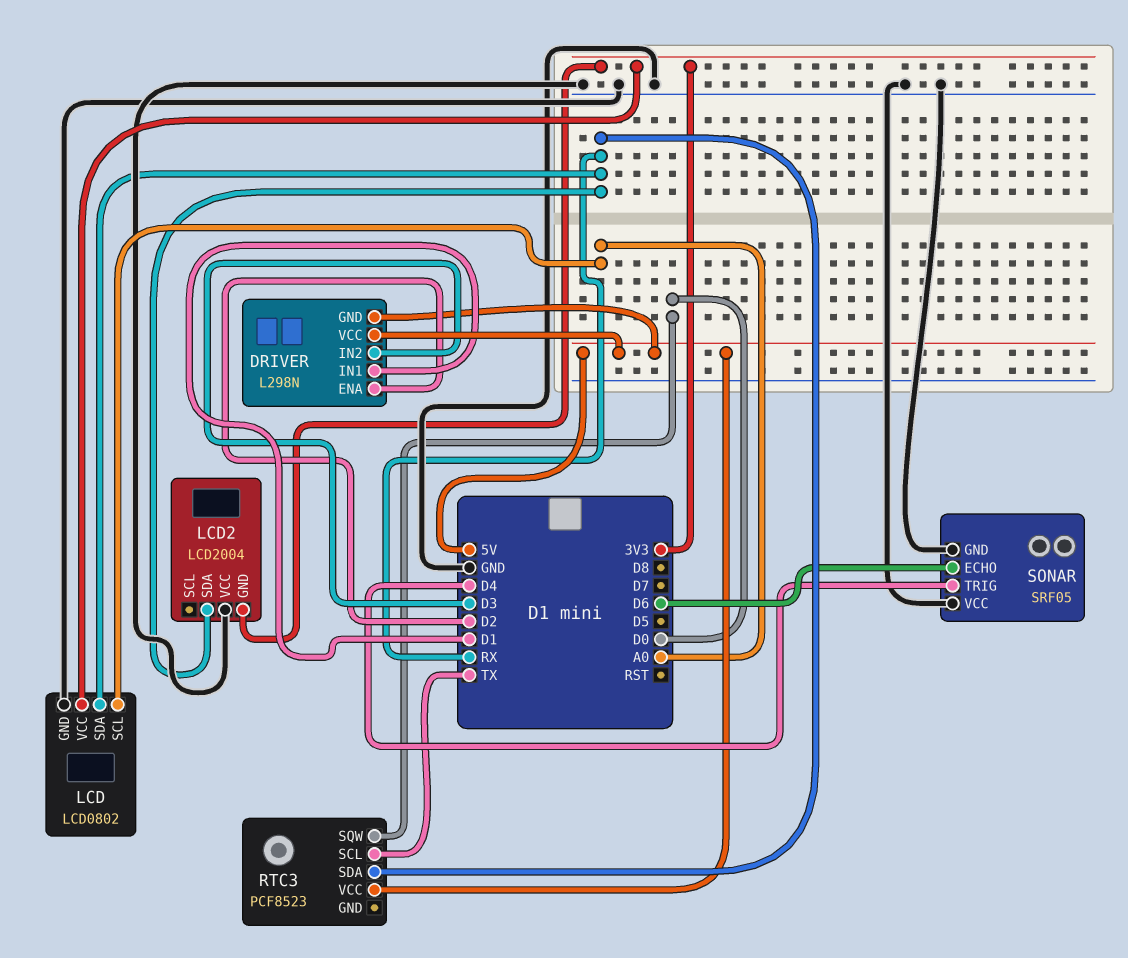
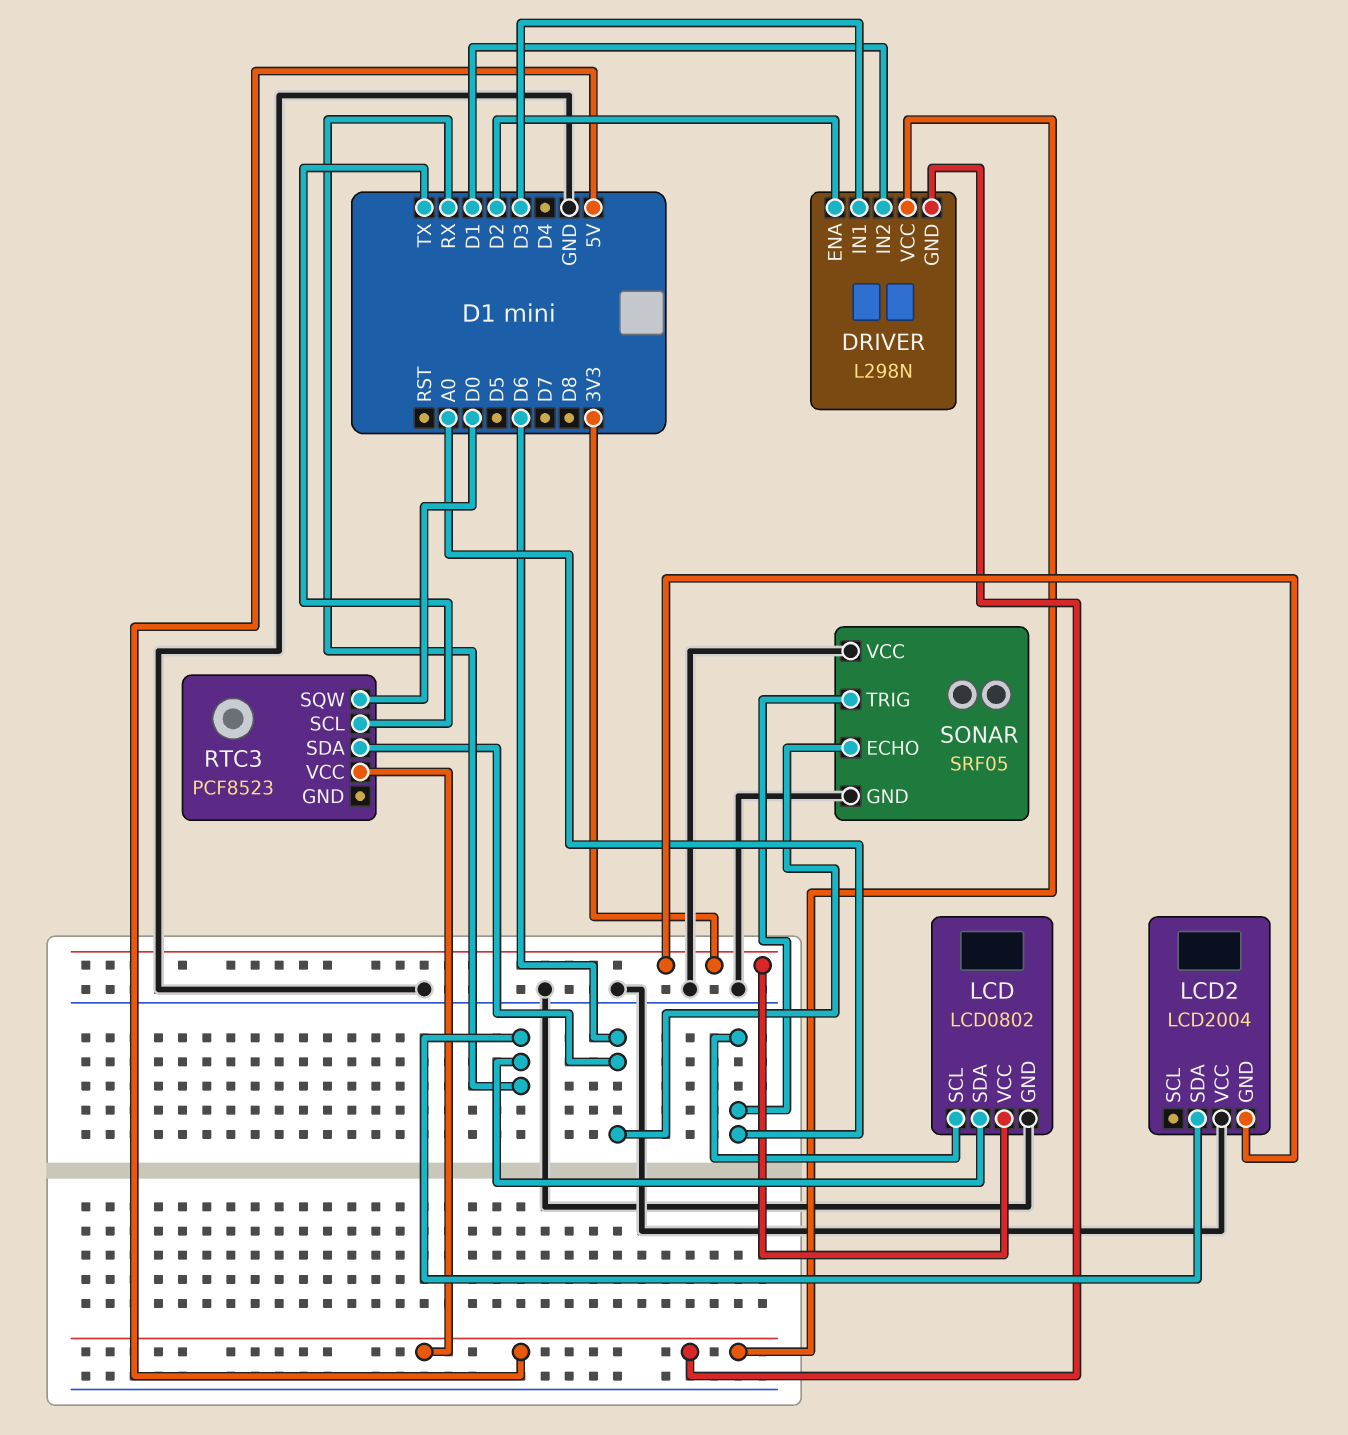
DRIVER pin IN1: D1 -> D3
DRIVER pin IN2: D3 -> D1
RTC3 pin SDA: RX -> D6
SONAR pin TRIG: D4 -> A0

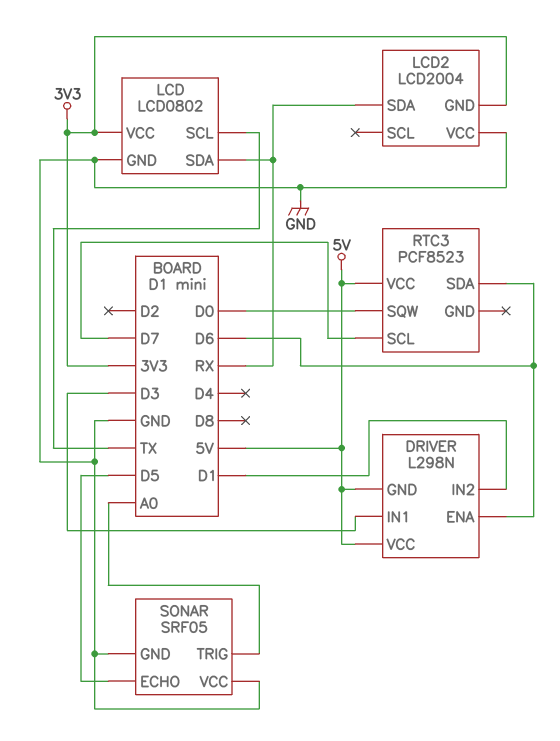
DRIVER pin ENA: D2 -> D6
LCD pin SCL: A0 -> TX
RTC3 pin SCL: TX -> D7
SONAR pin ECHO: D6 -> D5

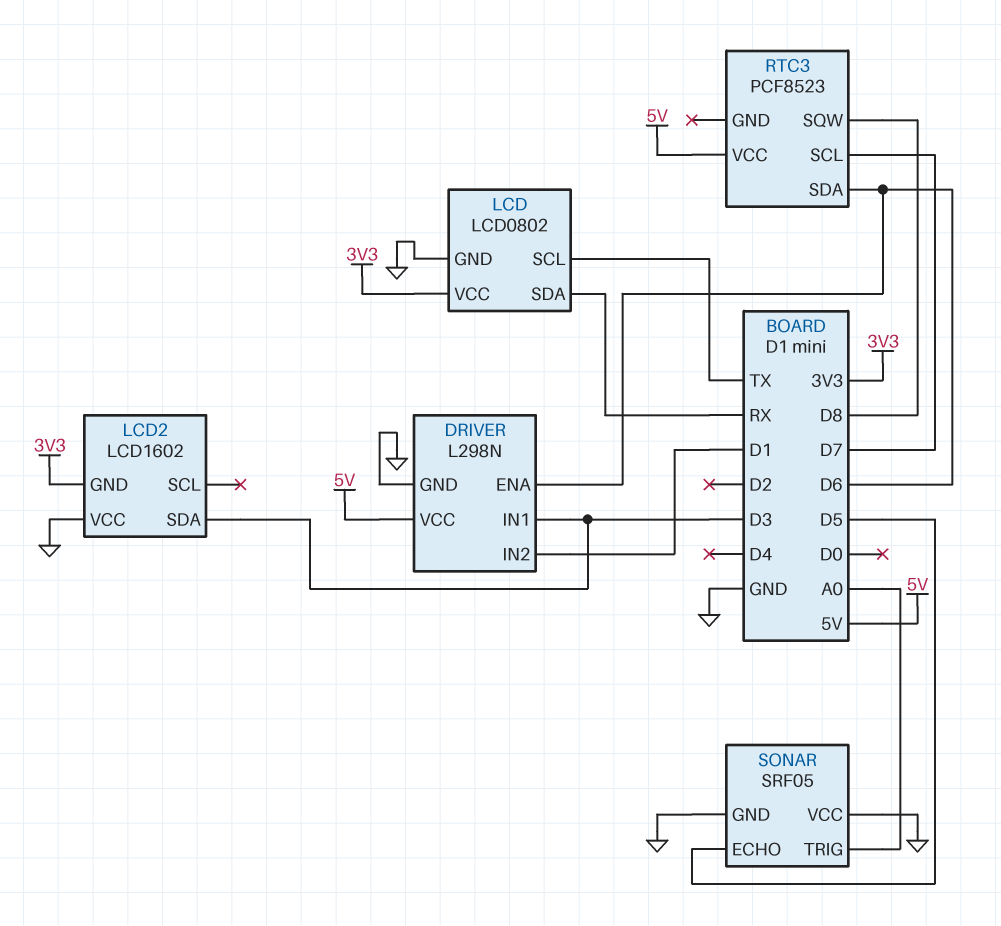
DRIVER pin GND: 5V -> GND
LCD2: LCD2004 -> LCD1602
LCD2 pin SDA: RX -> D3
RTC3 pin SQW: D0 -> D8

